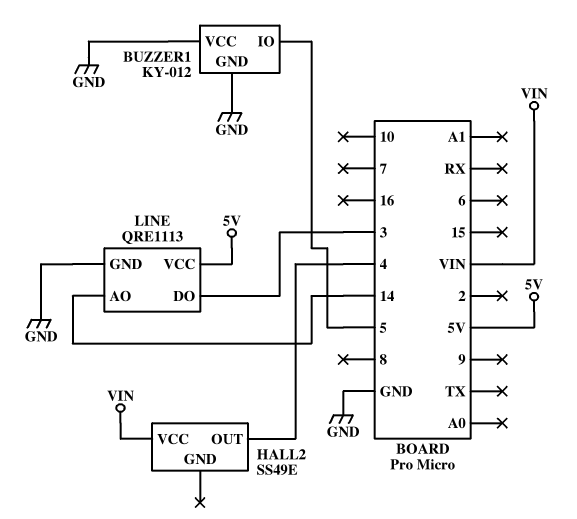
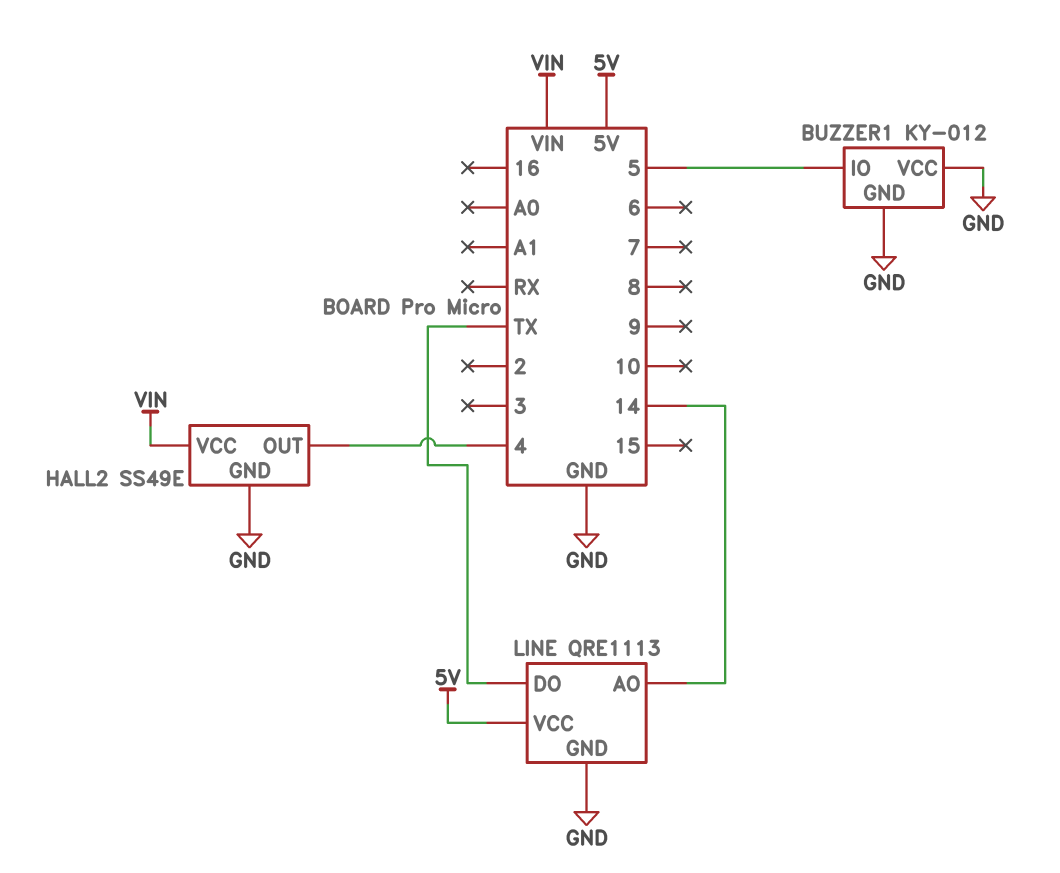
HALL2 pin GND: none -> GND
LINE pin DO: 3 -> TX

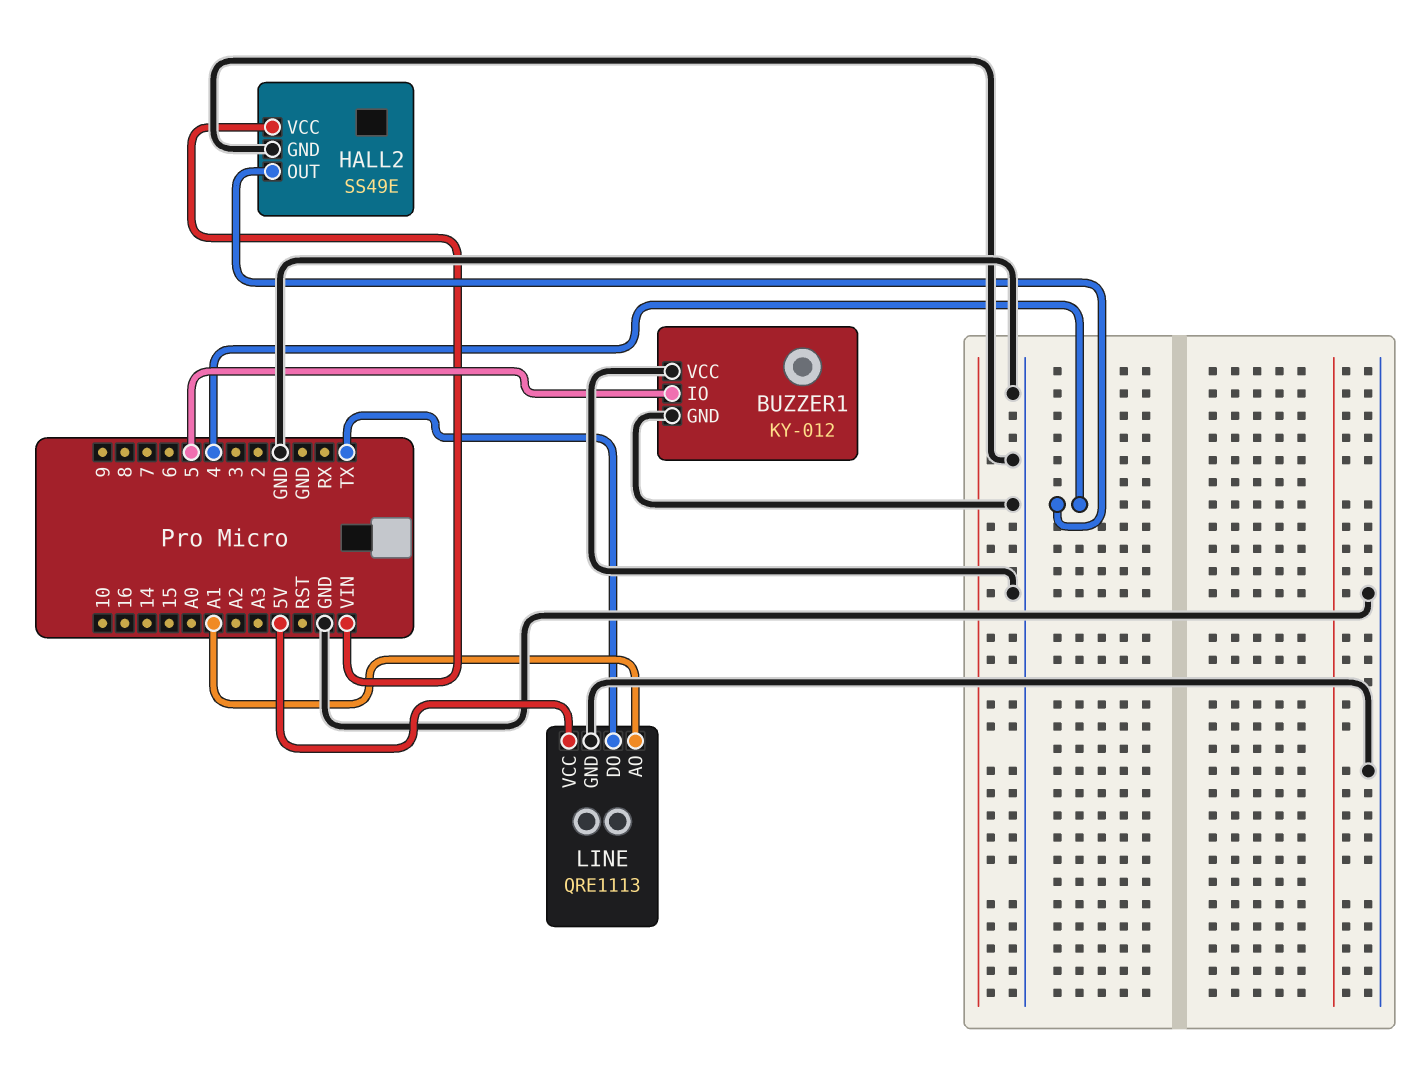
LINE pin AO: 14 -> A1

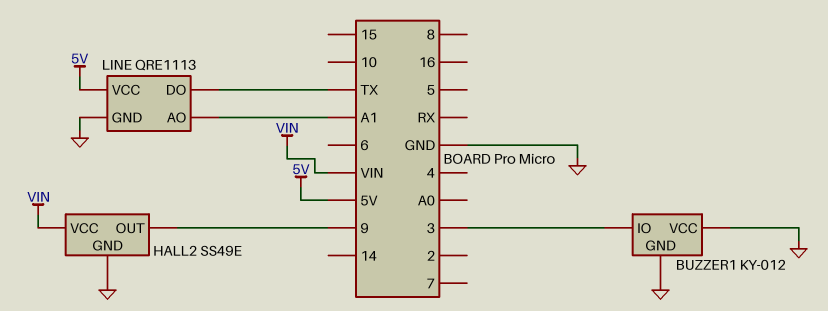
BUZZER1 pin IO: 5 -> 3
HALL2 pin OUT: 4 -> 9

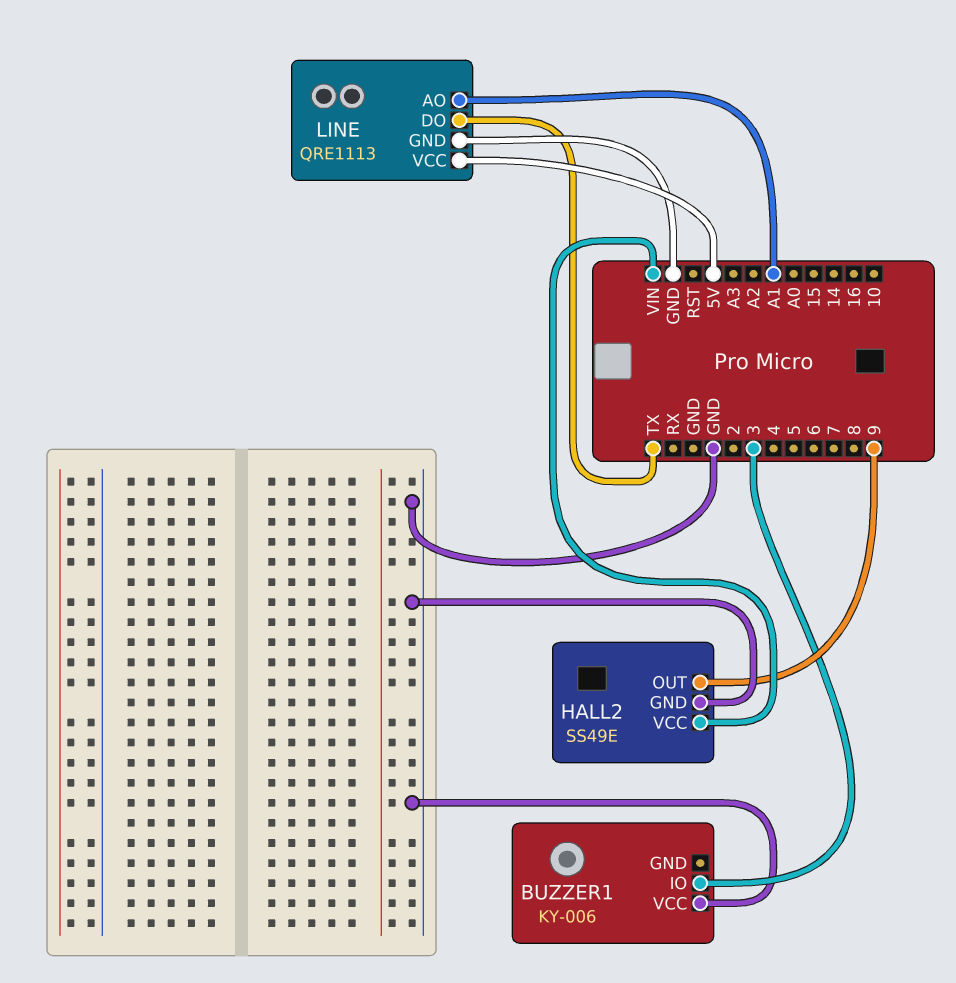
BUZZER1: KY-012 -> KY-006
BUZZER1 pin GND: GND -> none

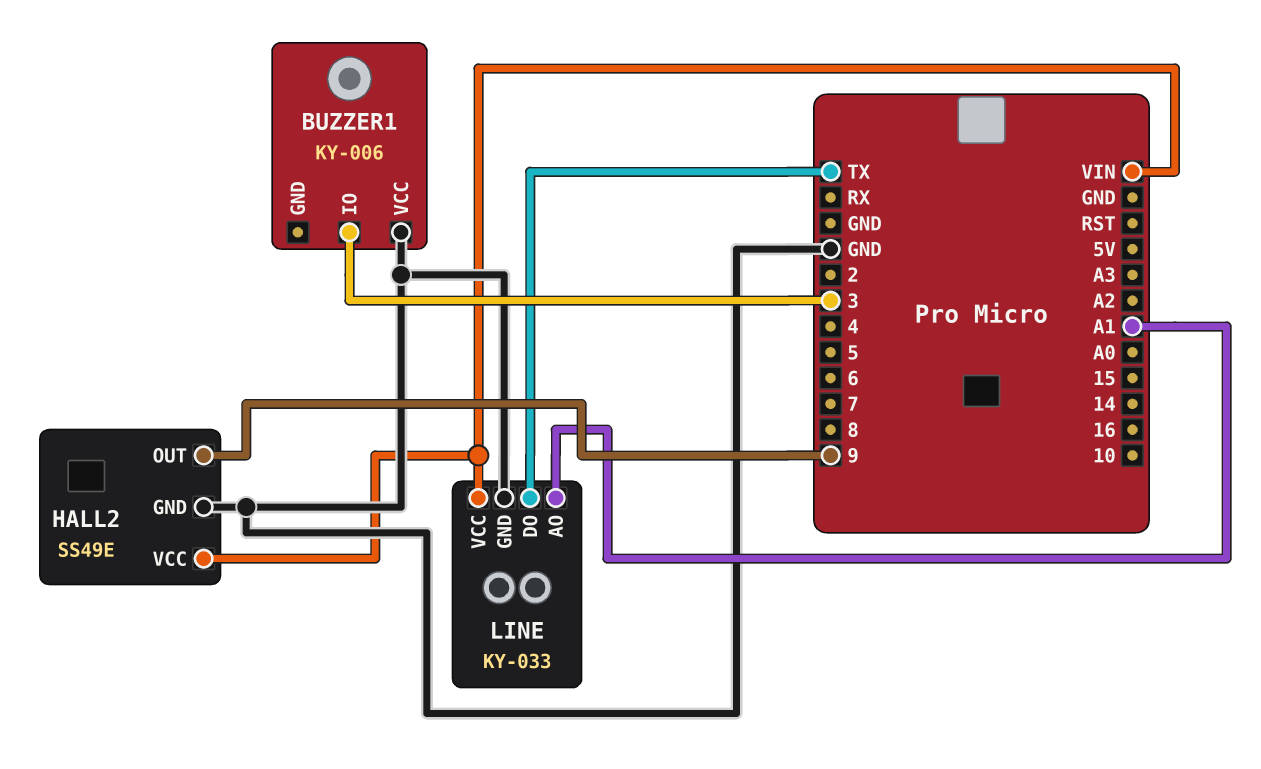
LINE: QRE1113 -> KY-033
LINE pin VCC: 5V -> VIN

